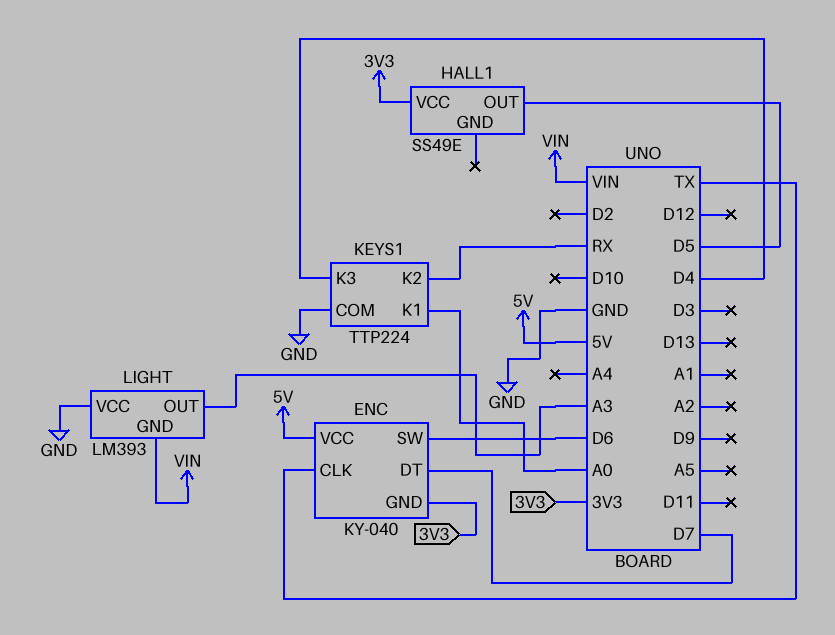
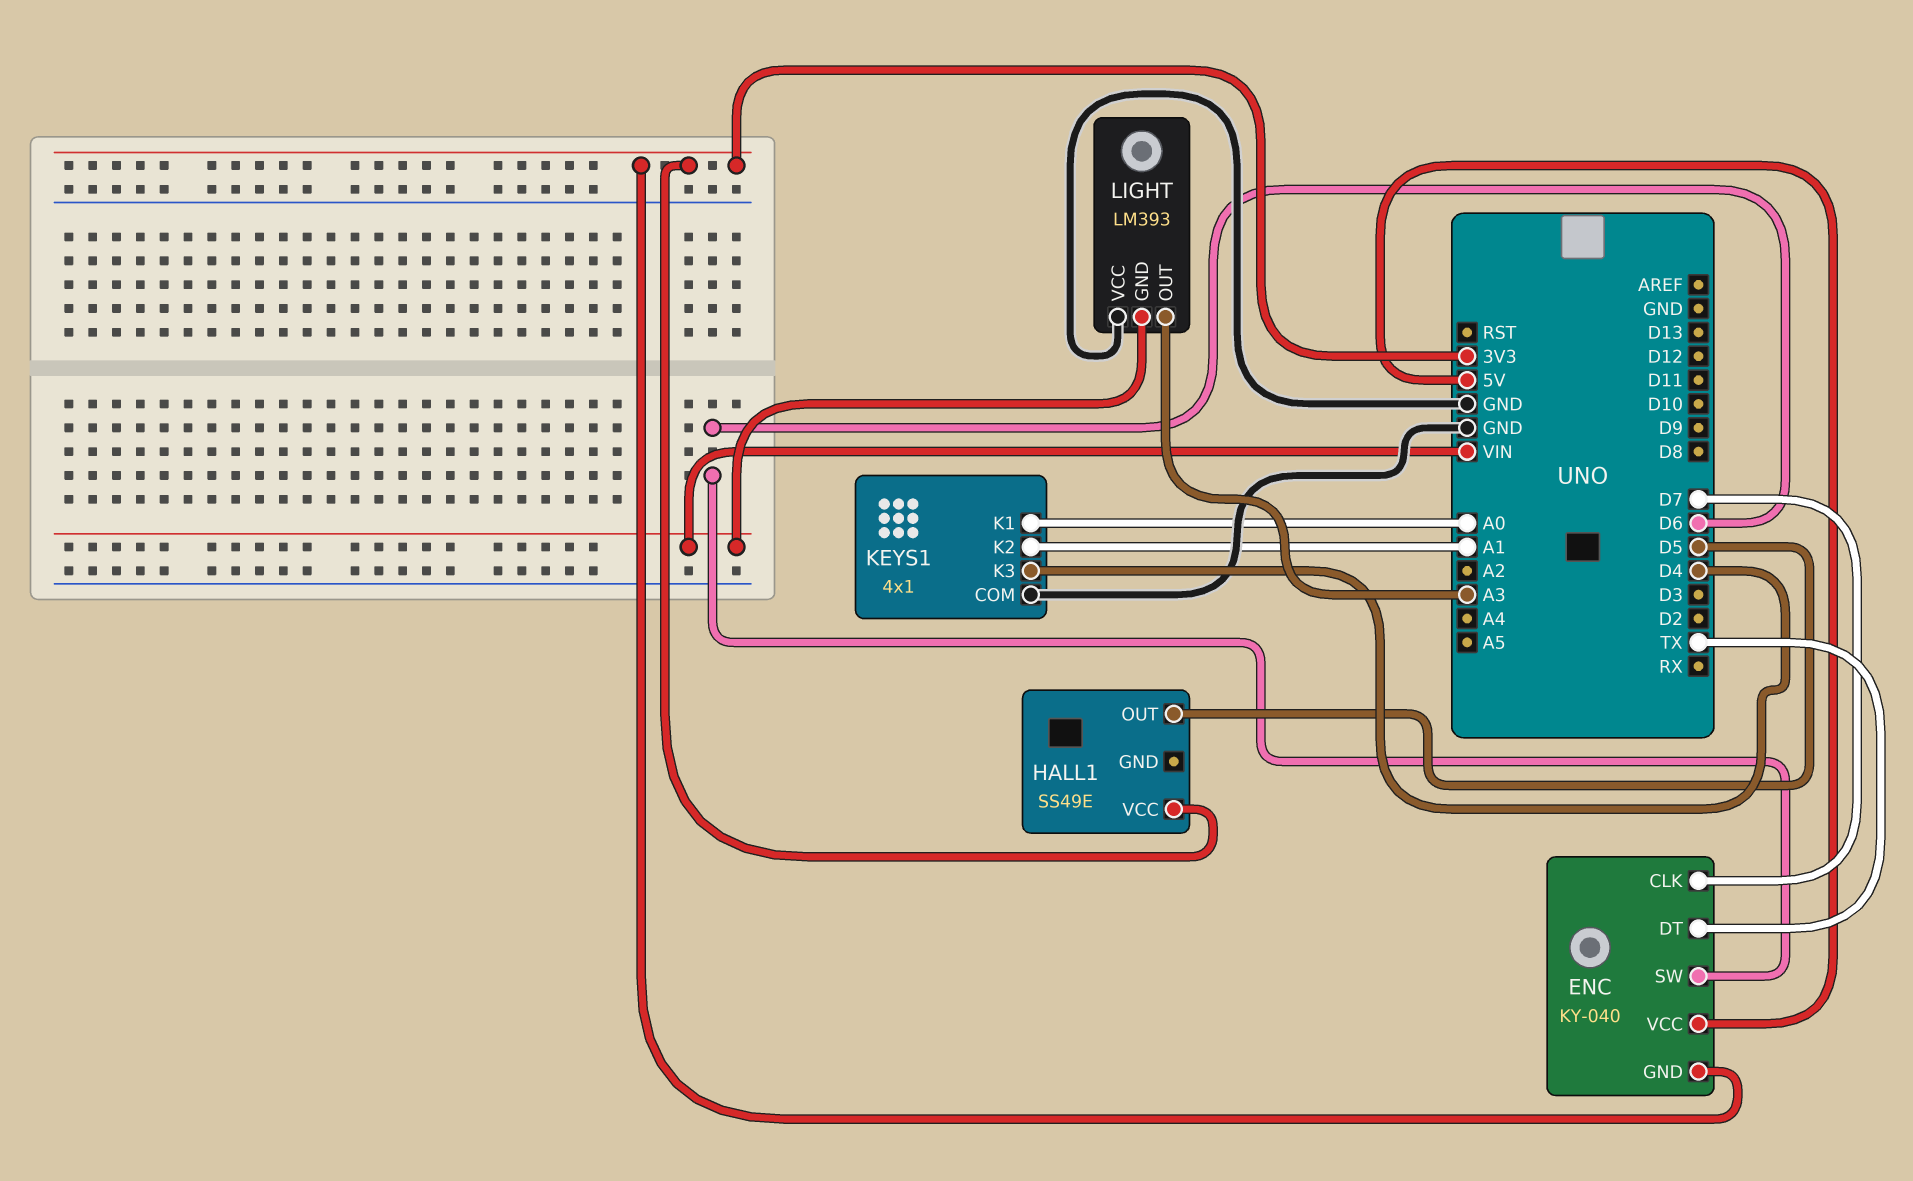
ENC pin CLK: TX -> D7
ENC pin DT: D7 -> TX
KEYS1: TTP224 -> 4x1
KEYS1 pin K2: RX -> A1

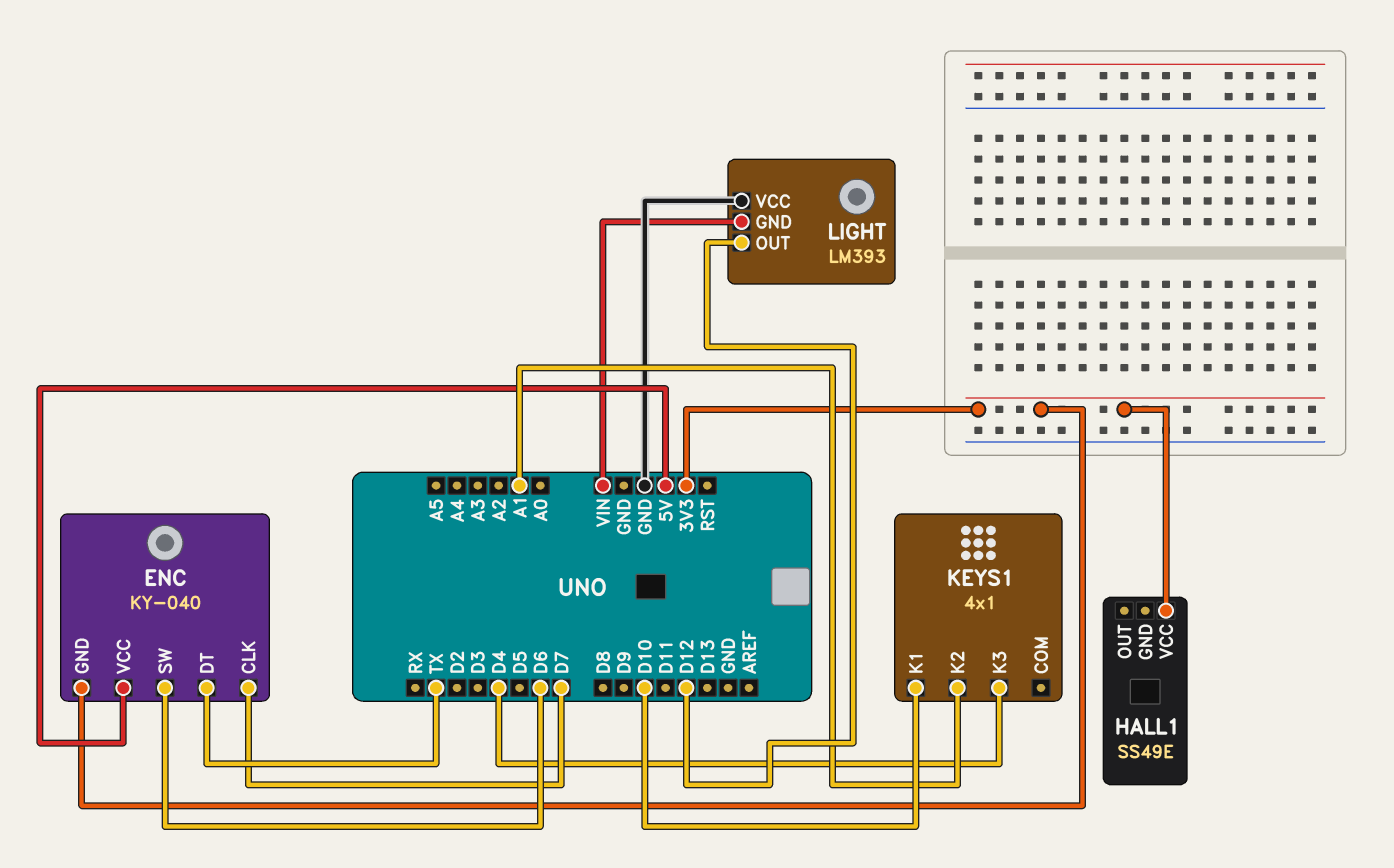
HALL1 pin OUT: D5 -> none
KEYS1 pin COM: GND -> none
KEYS1 pin K1: A0 -> D10
LIGHT pin OUT: A3 -> D12

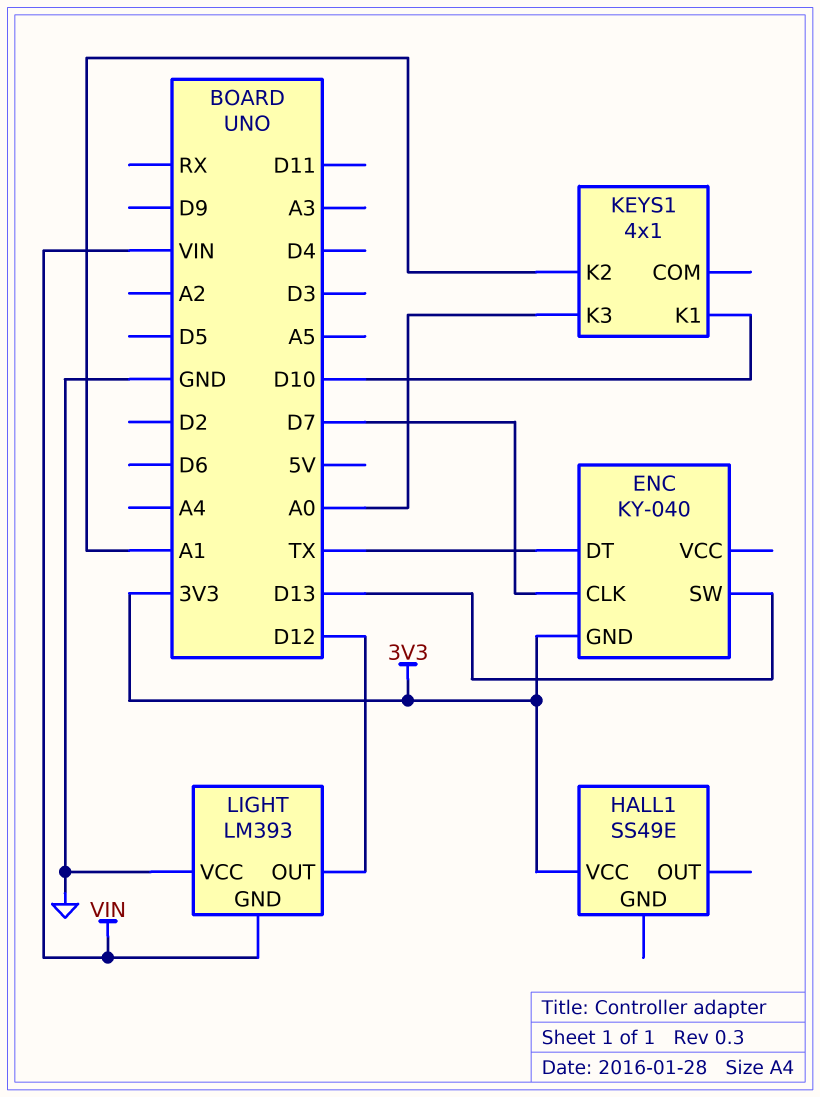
ENC pin SW: D6 -> D13
ENC pin VCC: 5V -> none
KEYS1 pin K3: D4 -> A0

